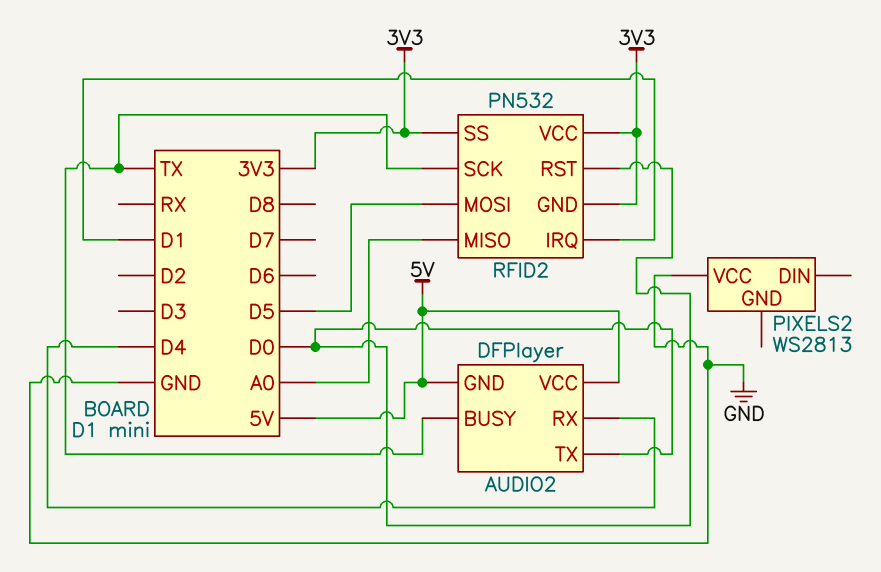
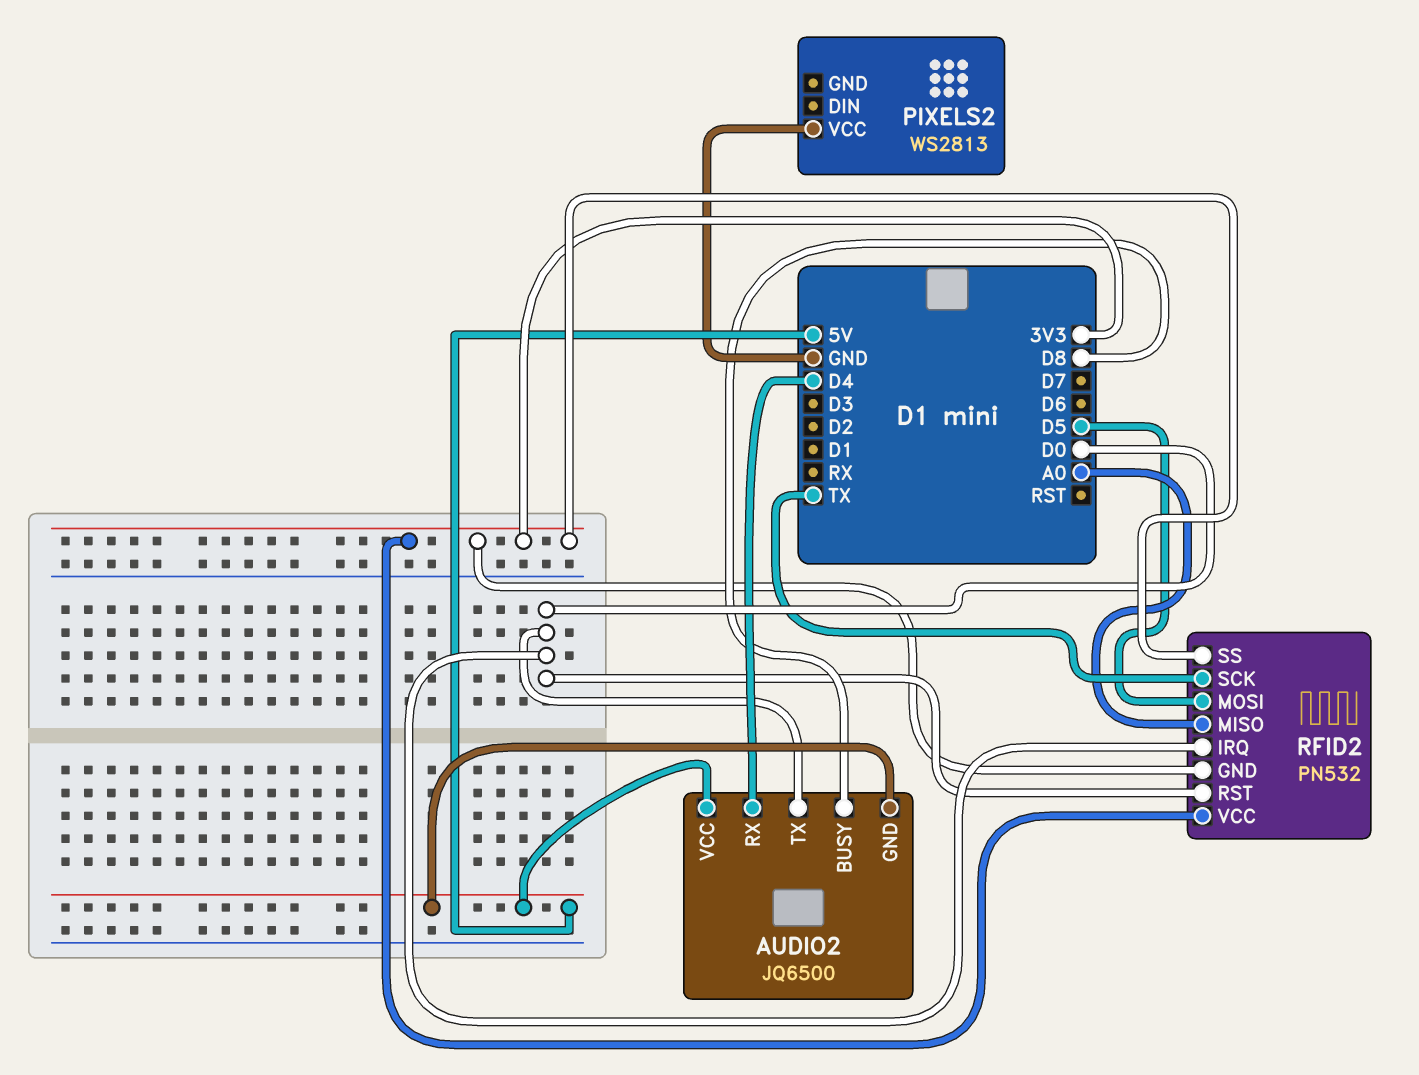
AUDIO2: DFPlayer -> JQ6500
AUDIO2 pin BUSY: TX -> D8
RFID2 pin IRQ: D1 -> D0

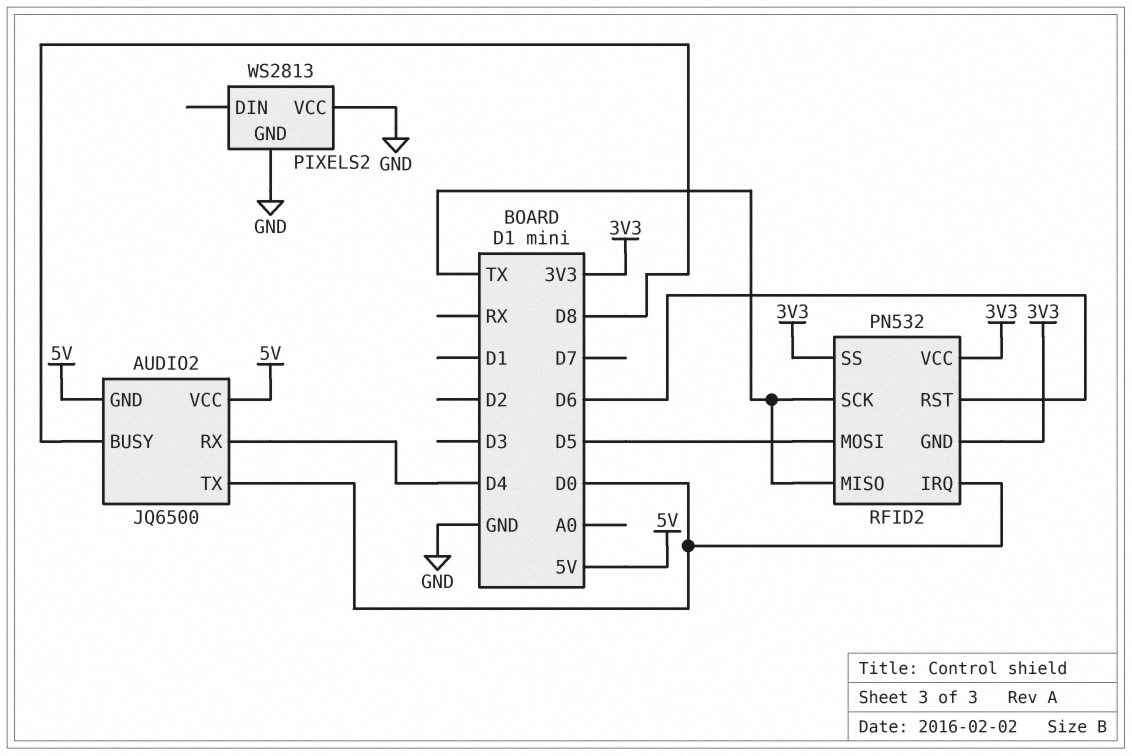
PIXELS2 pin GND: none -> GND
RFID2 pin MISO: A0 -> TX
RFID2 pin RST: D0 -> D6

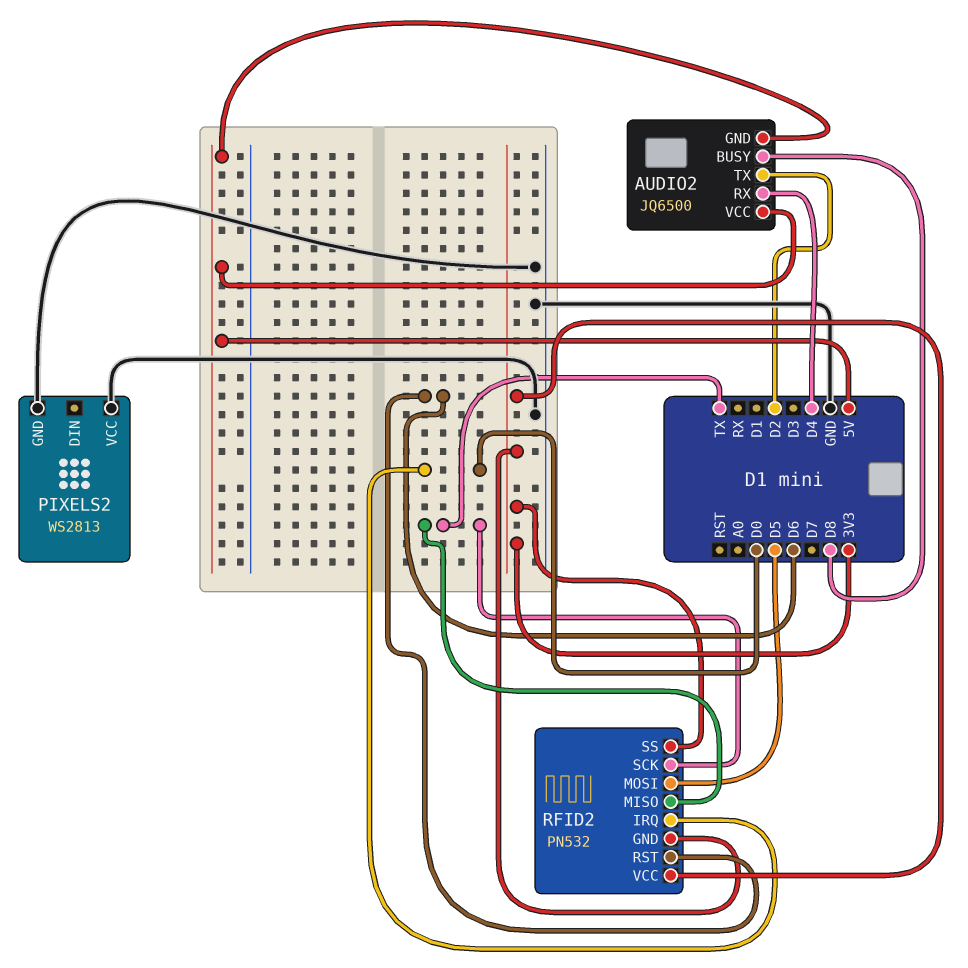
AUDIO2 pin TX: D0 -> D2

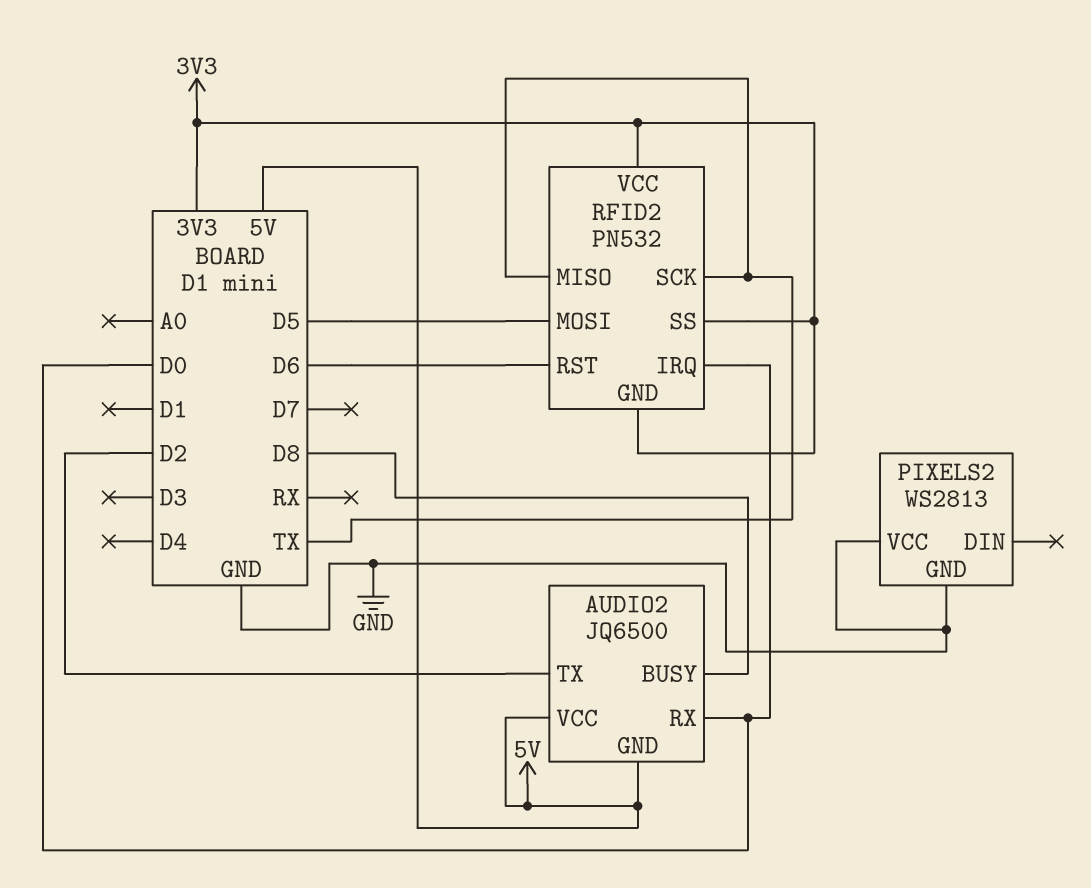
AUDIO2 pin RX: D4 -> D0

